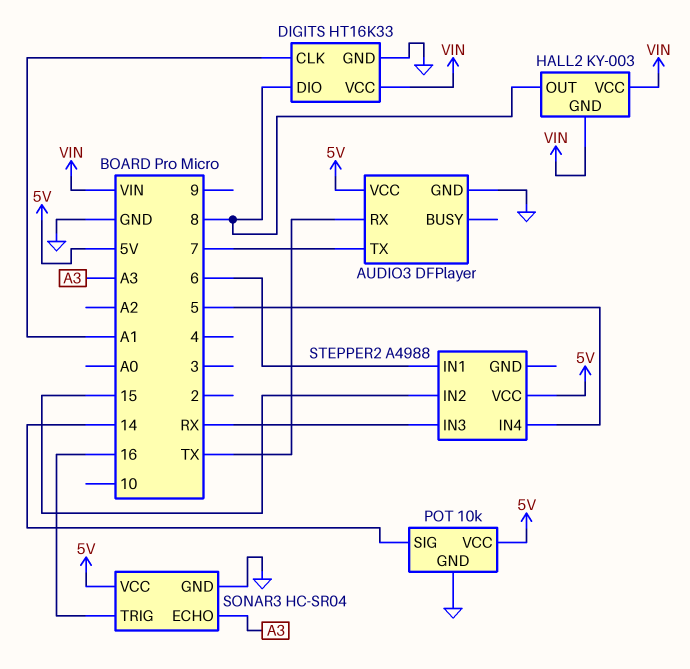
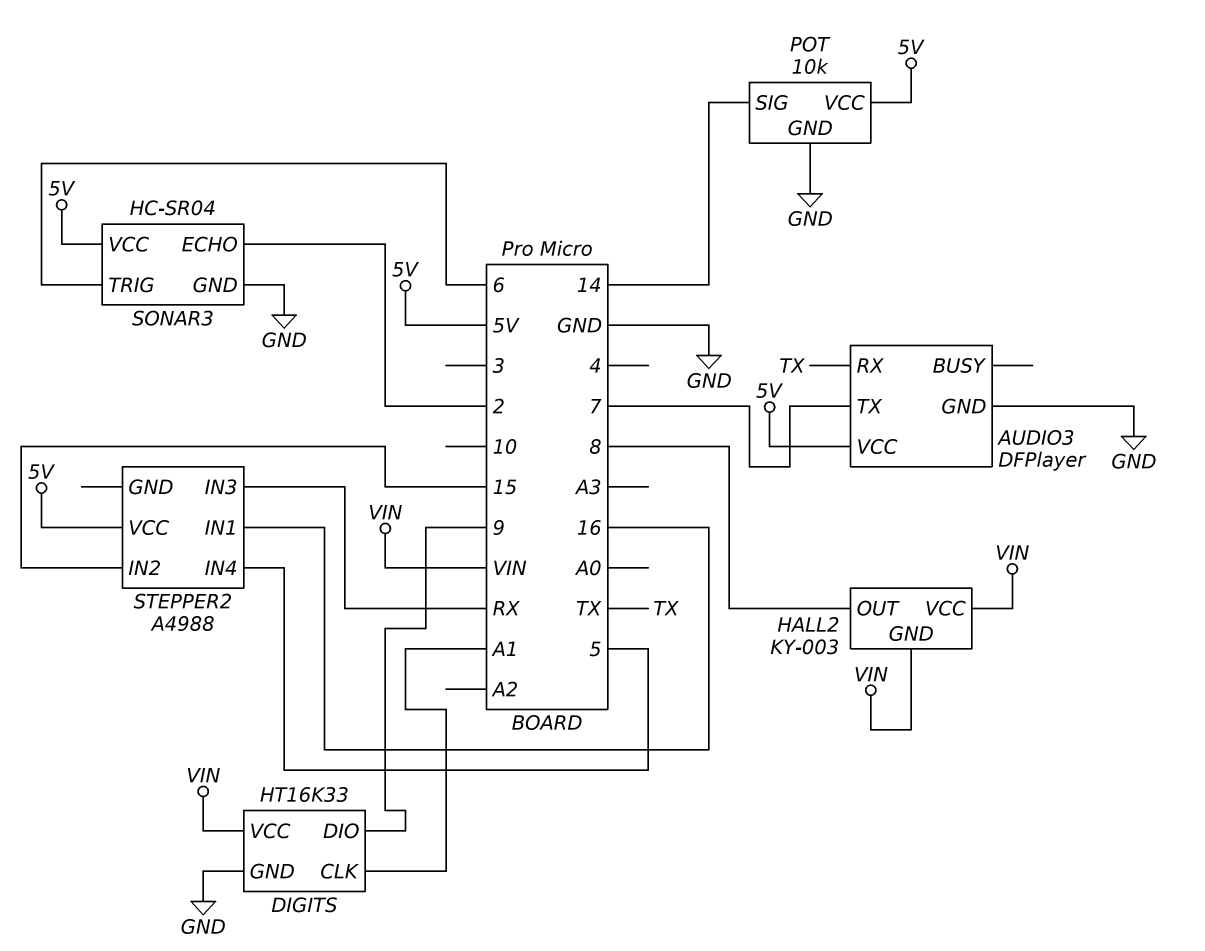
DIGITS pin DIO: 8 -> 9
SONAR3 pin ECHO: A3 -> 2
SONAR3 pin TRIG: 16 -> 6
STEPPER2 pin IN1: 6 -> 16

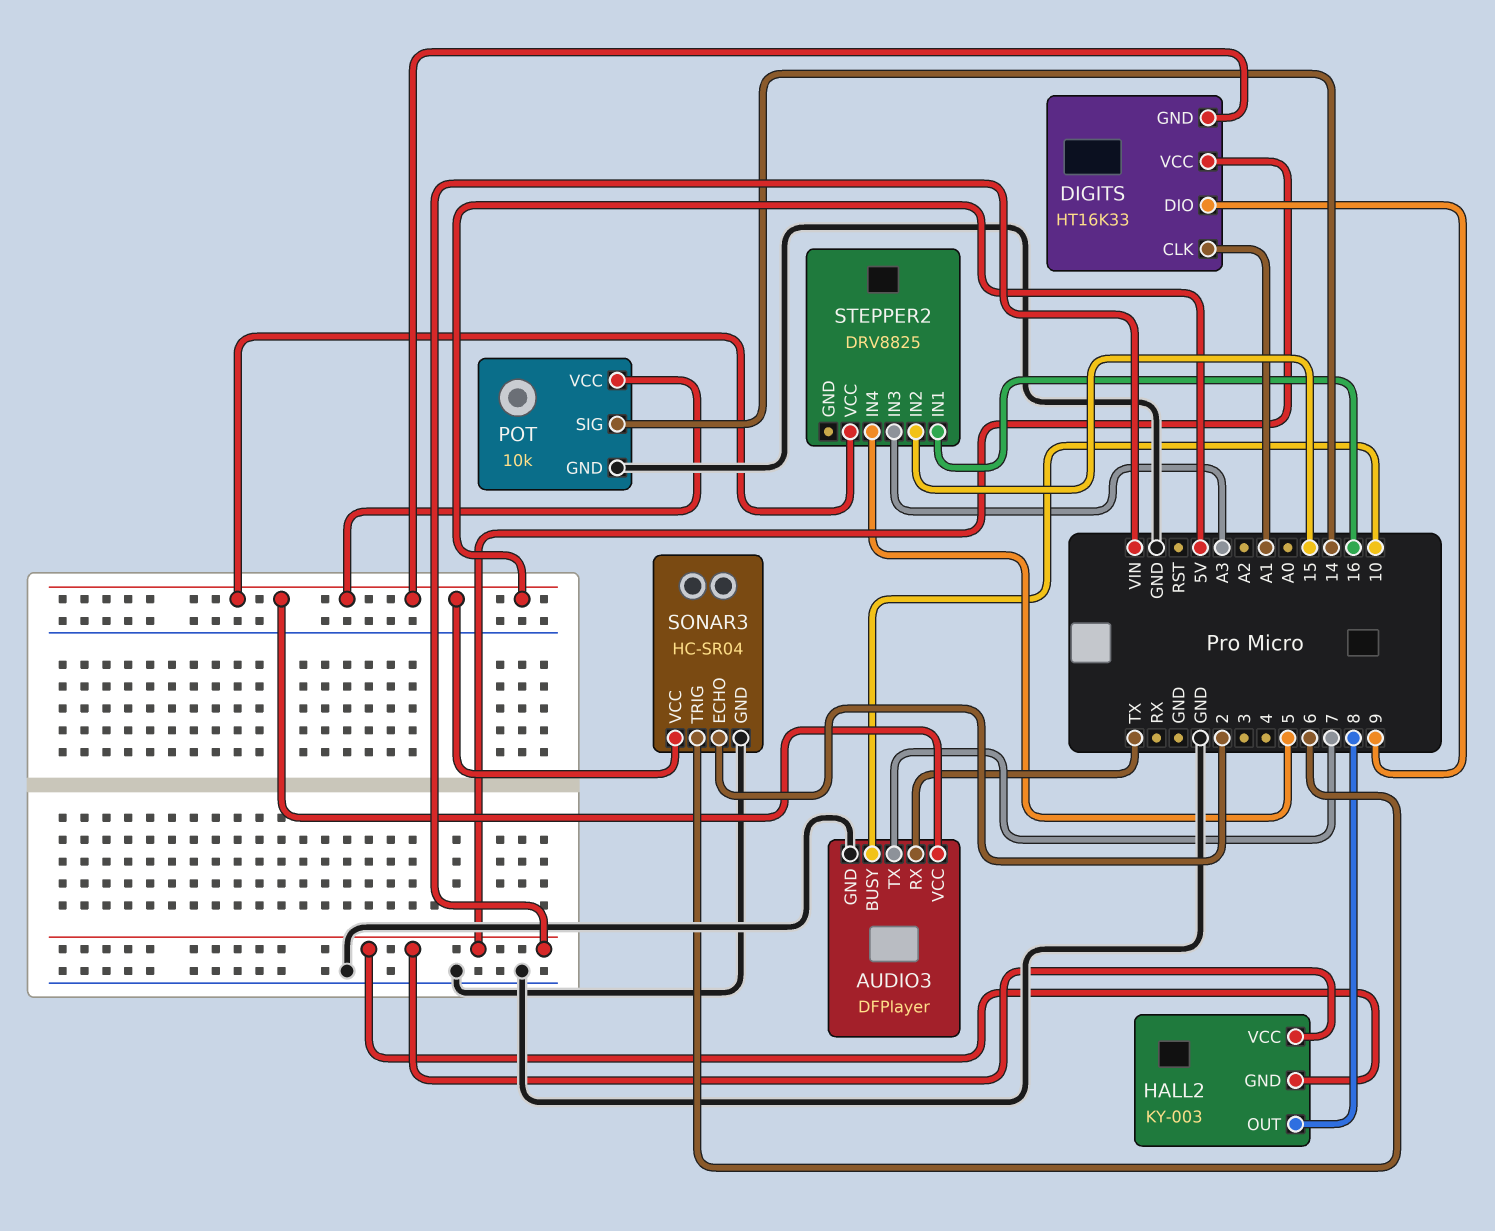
AUDIO3 pin BUSY: none -> 10
DIGITS pin GND: GND -> 5V
STEPPER2: A4988 -> DRV8825
STEPPER2 pin IN3: RX -> A3

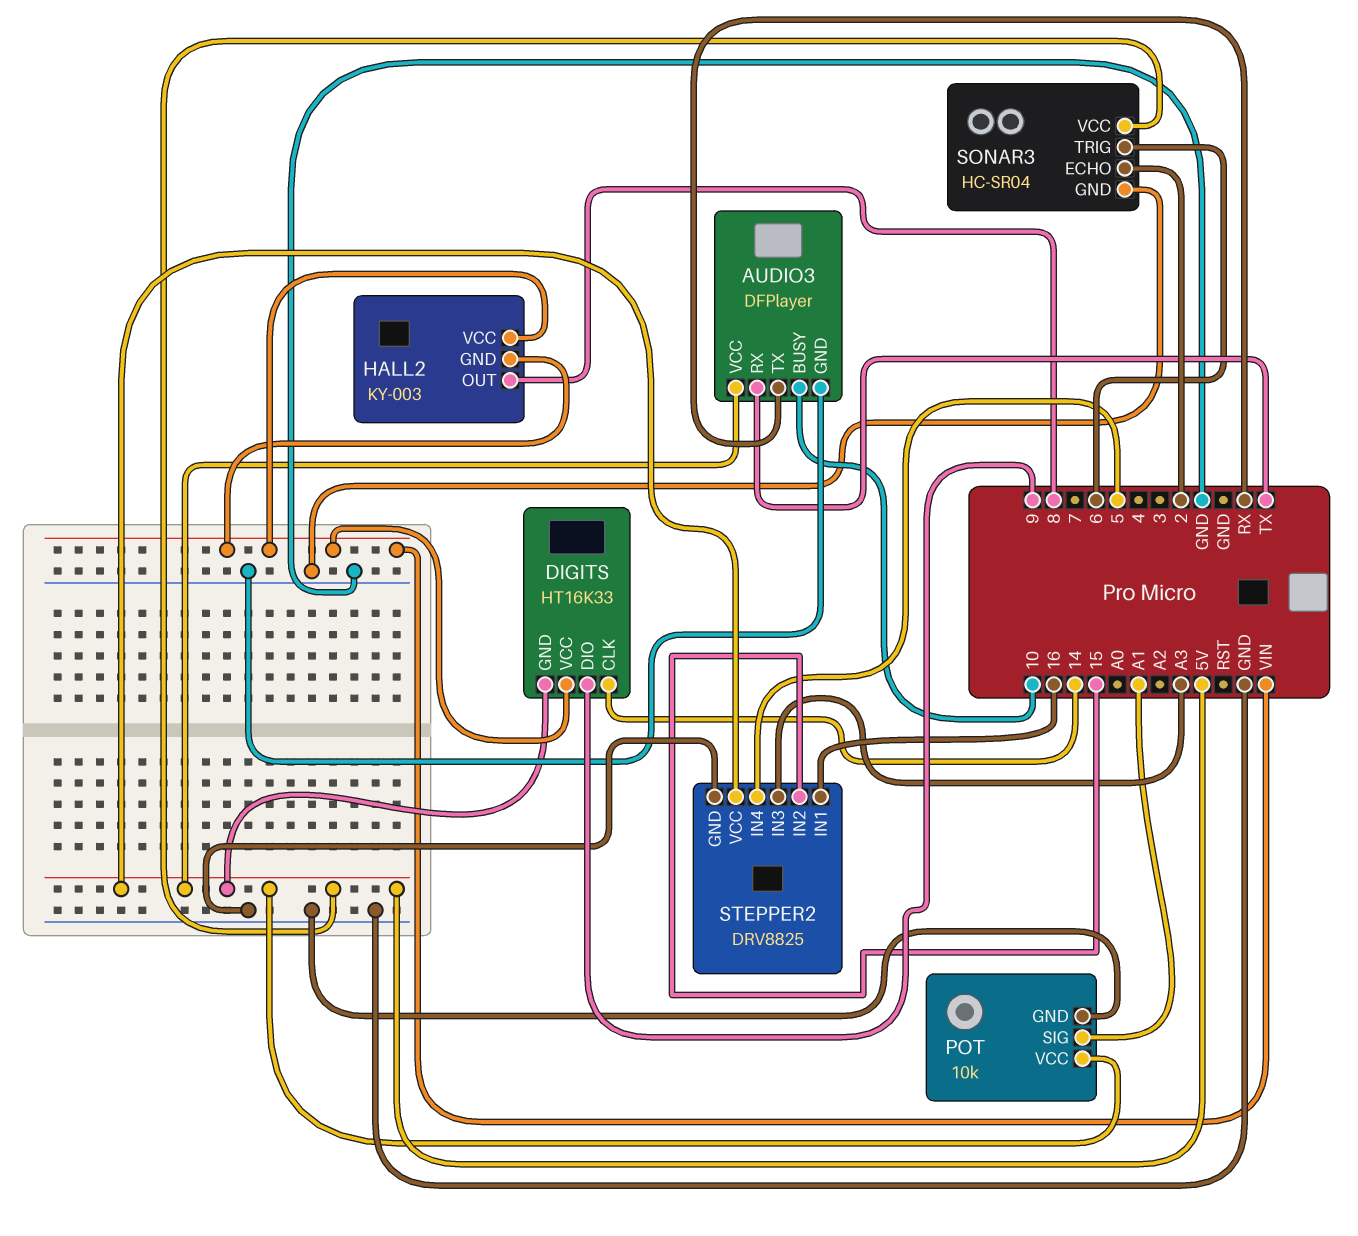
AUDIO3 pin TX: 7 -> RX
DIGITS pin CLK: A1 -> 14
POT pin SIG: 14 -> A1
STEPPER2 pin GND: none -> GND

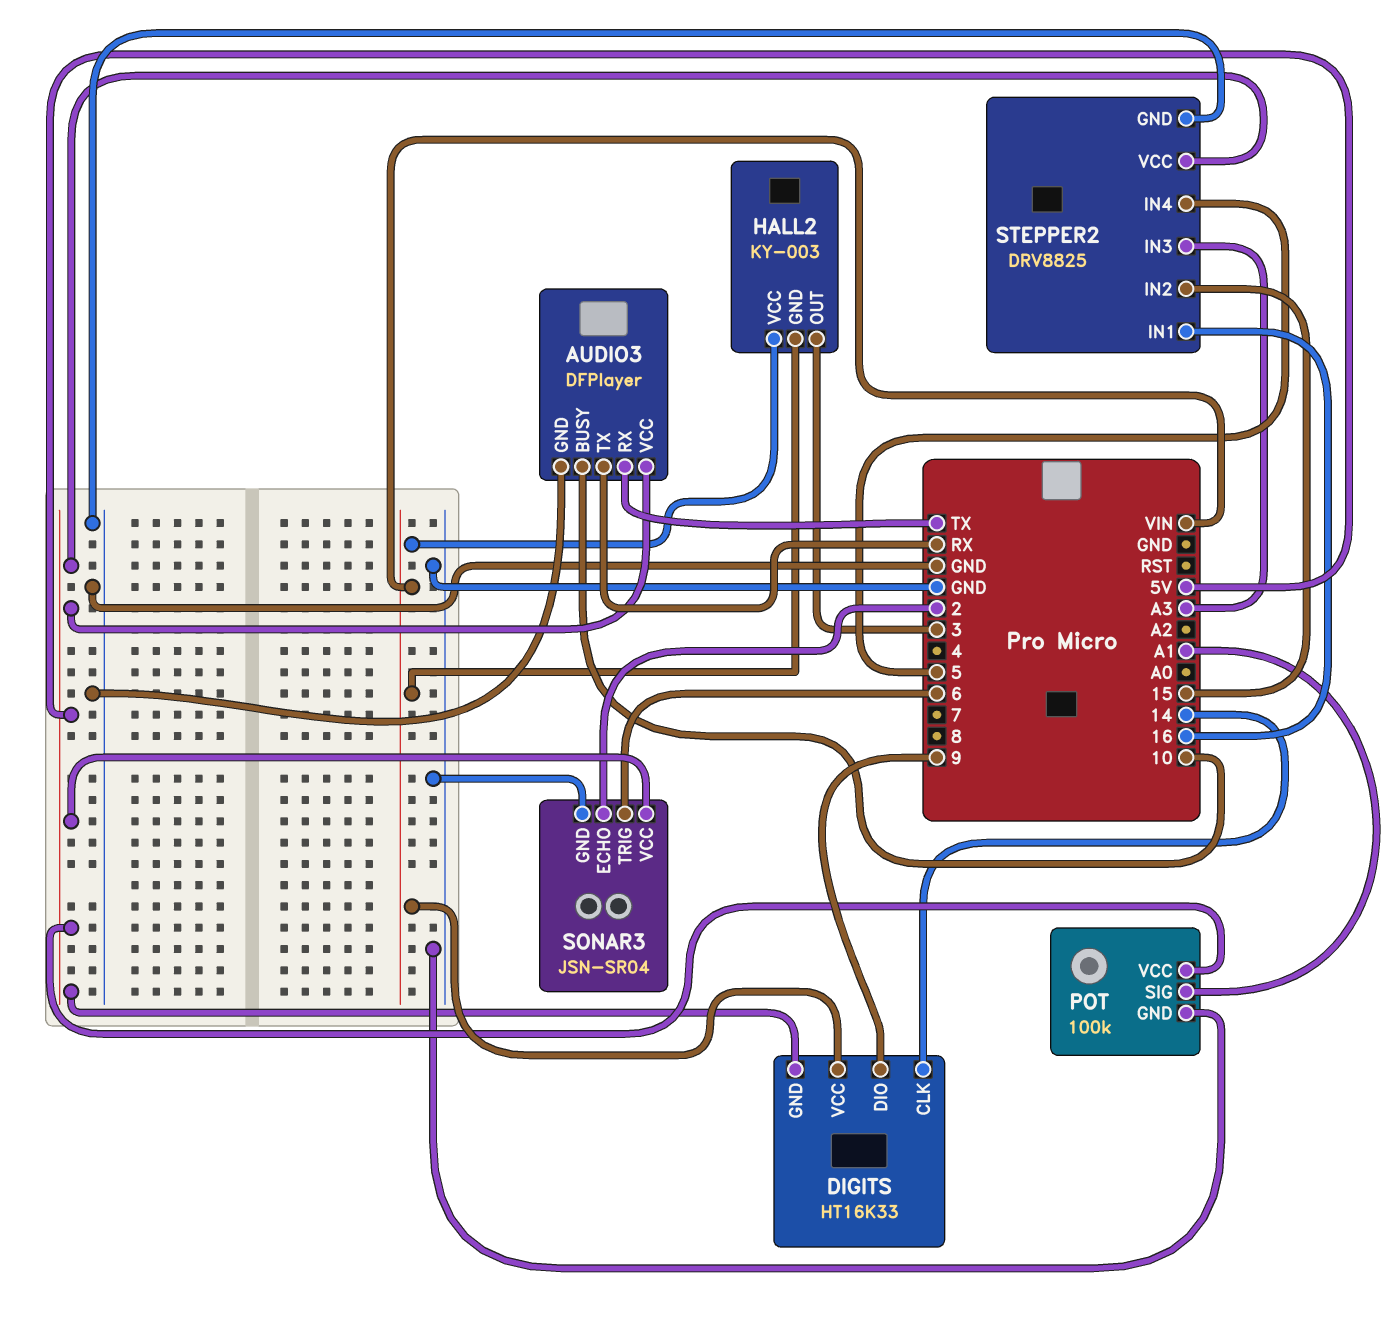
HALL2 pin OUT: 8 -> 3
POT: 10k -> 100k
SONAR3: HC-SR04 -> JSN-SR04

